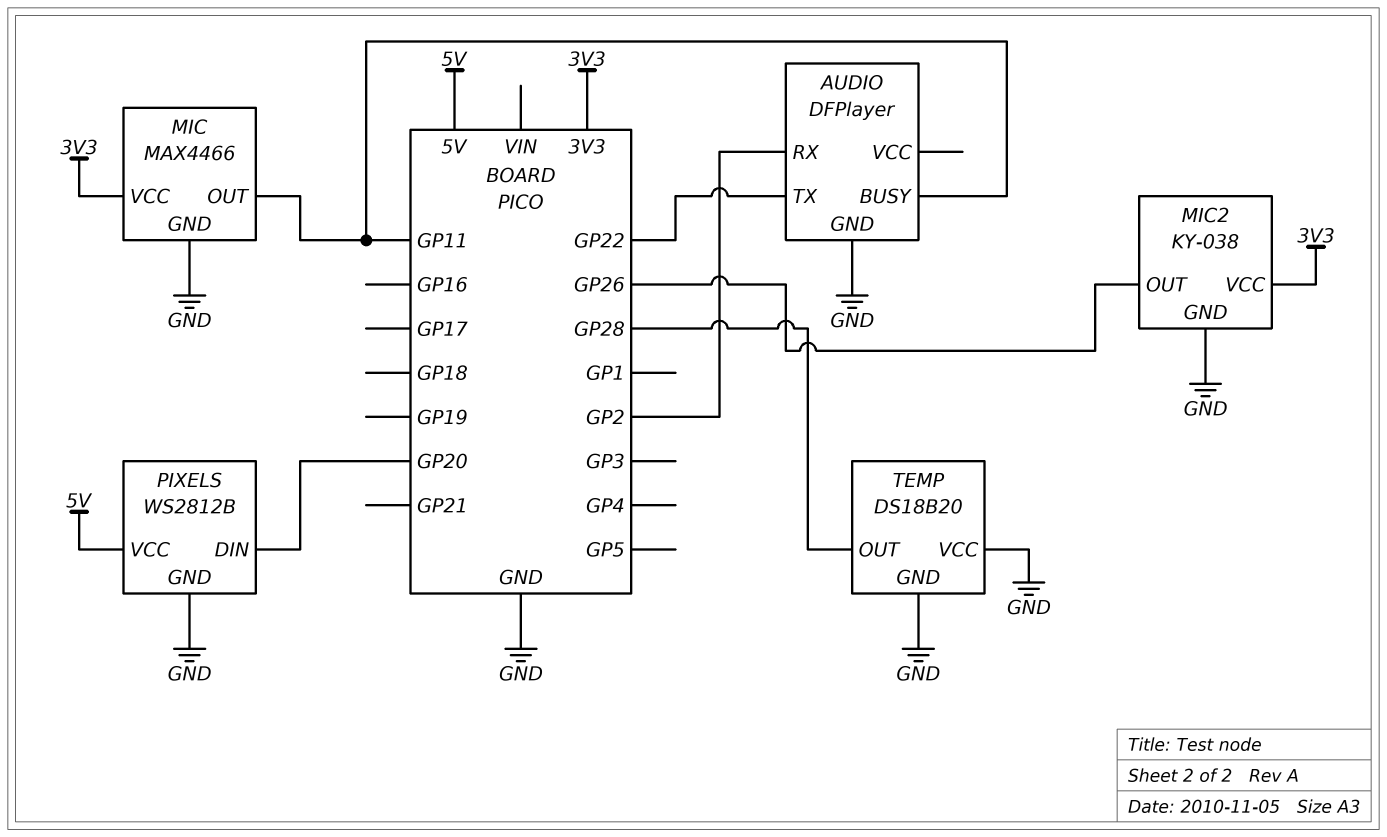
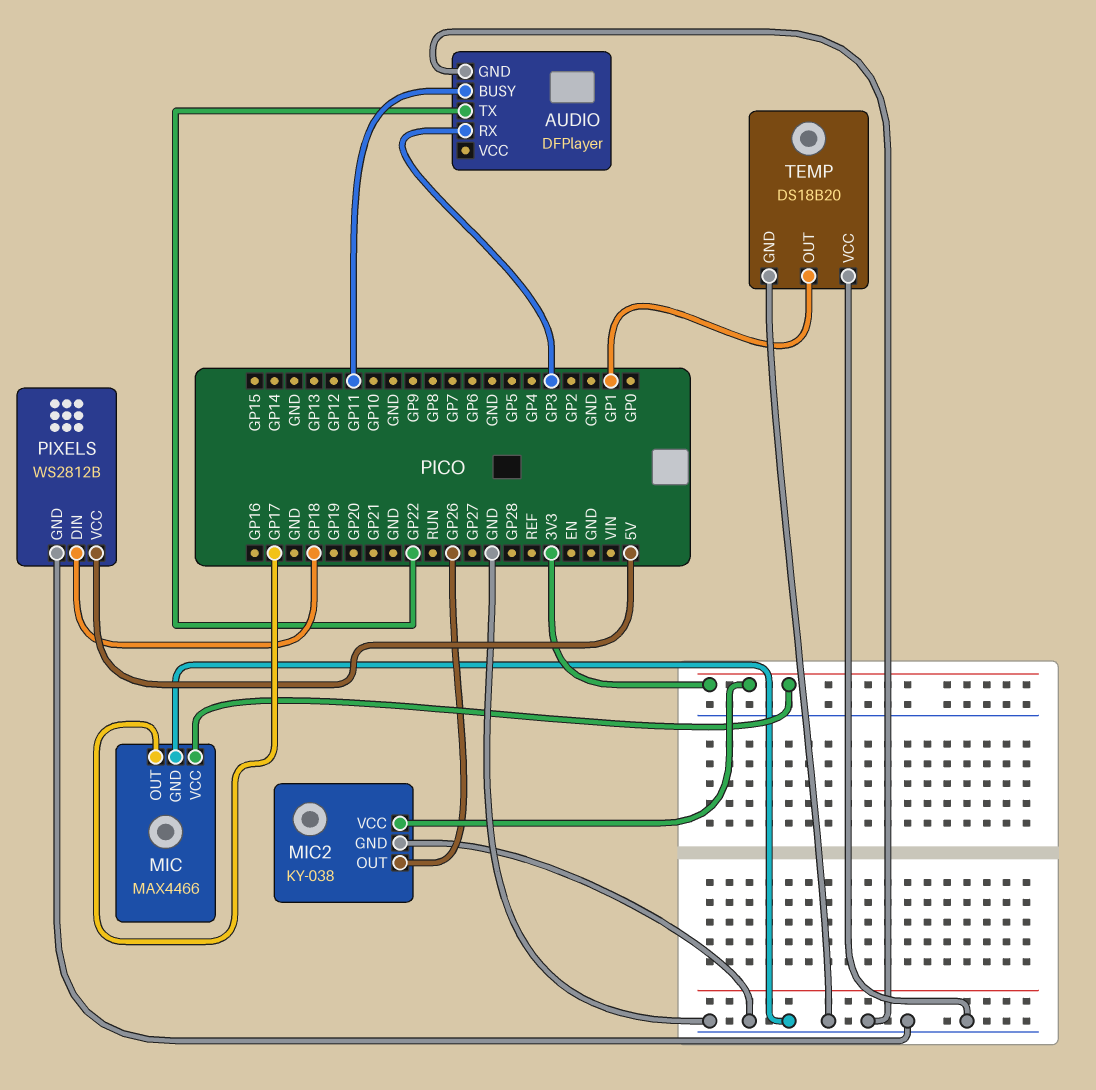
AUDIO pin RX: GP2 -> GP3
MIC pin OUT: GP11 -> GP17
PIXELS pin DIN: GP20 -> GP18
TEMP pin OUT: GP28 -> GP1

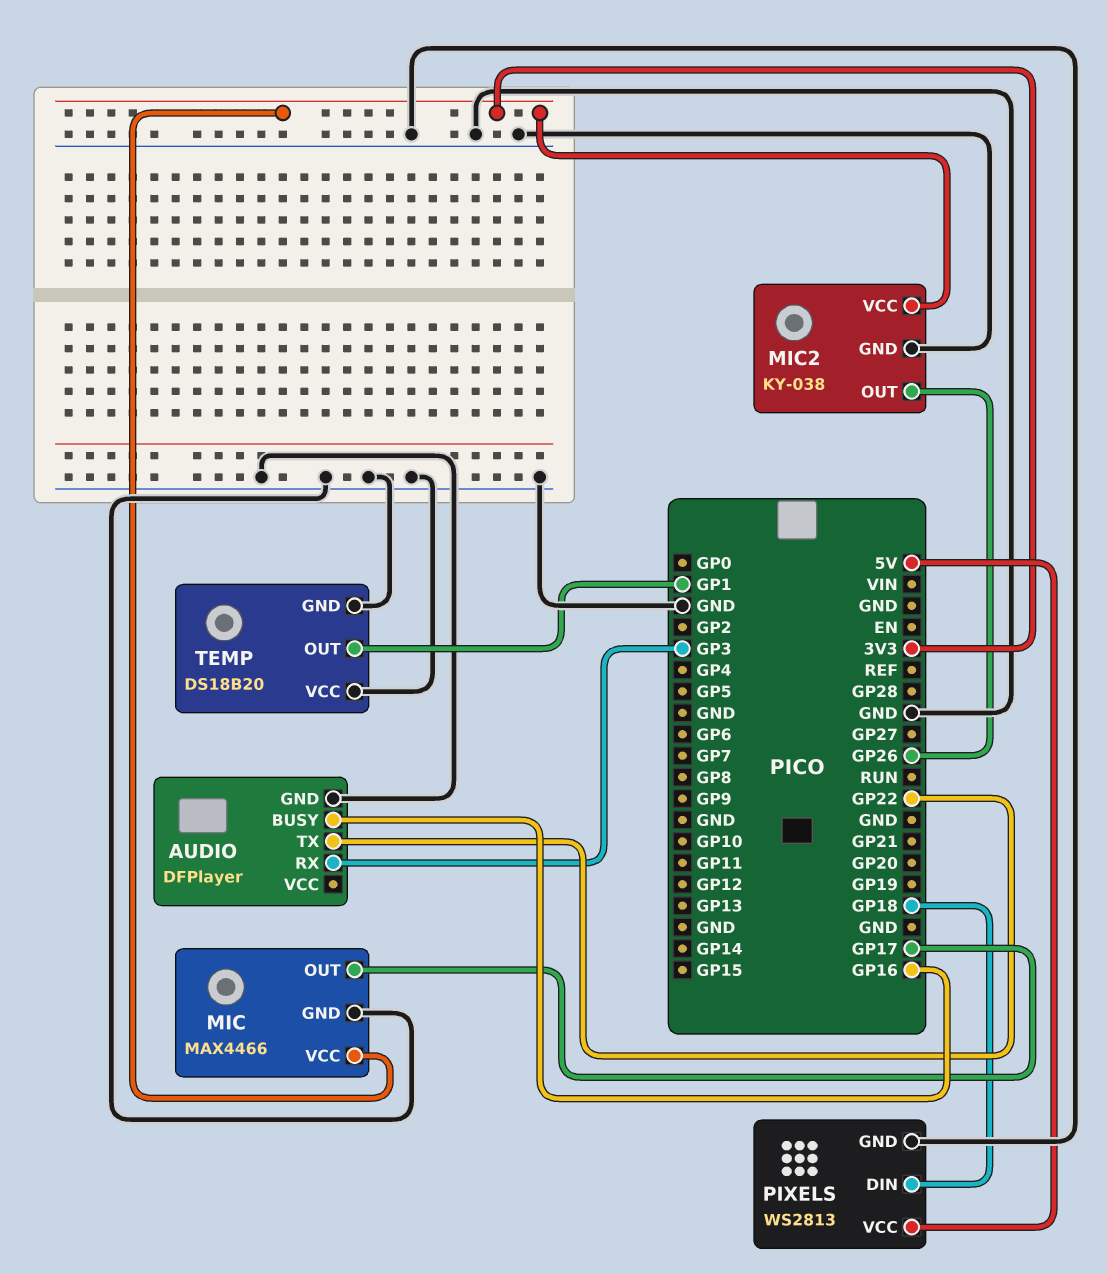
AUDIO pin BUSY: GP11 -> GP16
PIXELS: WS2812B -> WS2813

